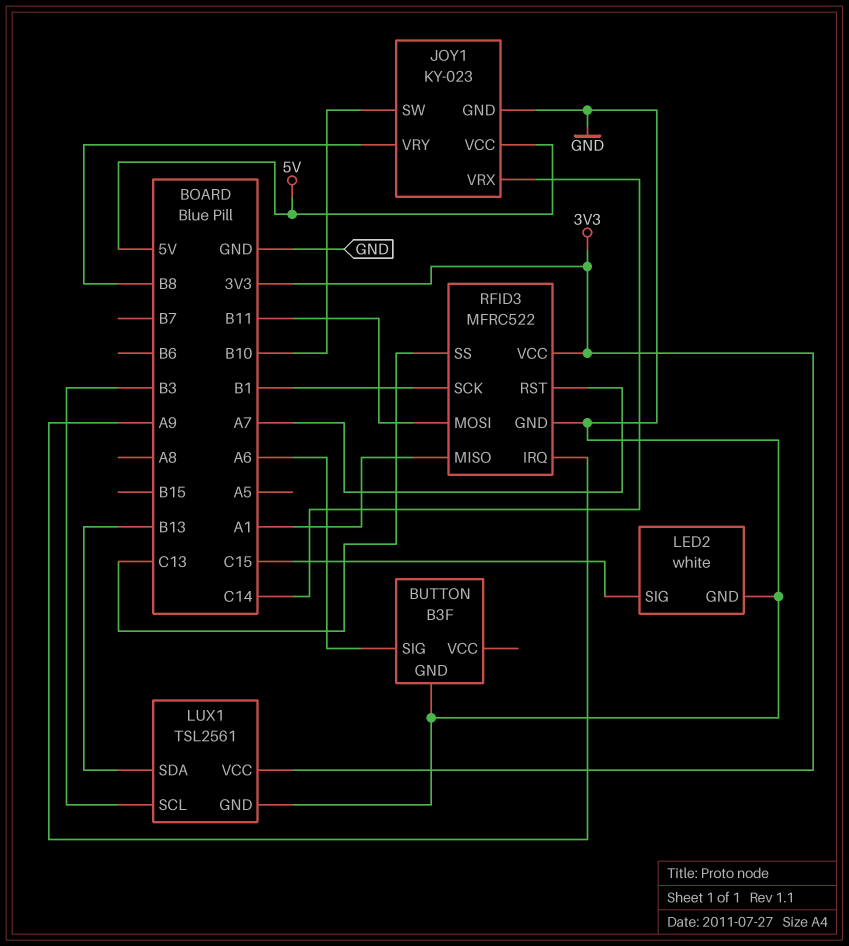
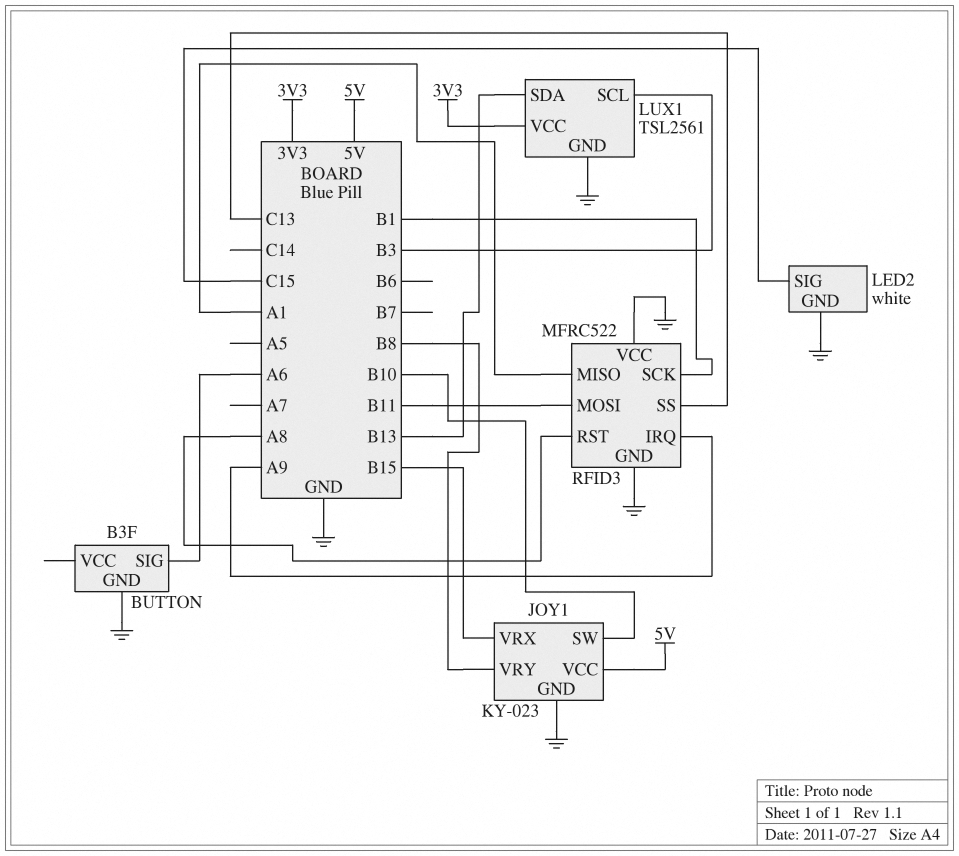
JOY1 pin VRX: C14 -> B15
RFID3 pin RST: A7 -> A8
RFID3 pin VCC: 3V3 -> GND

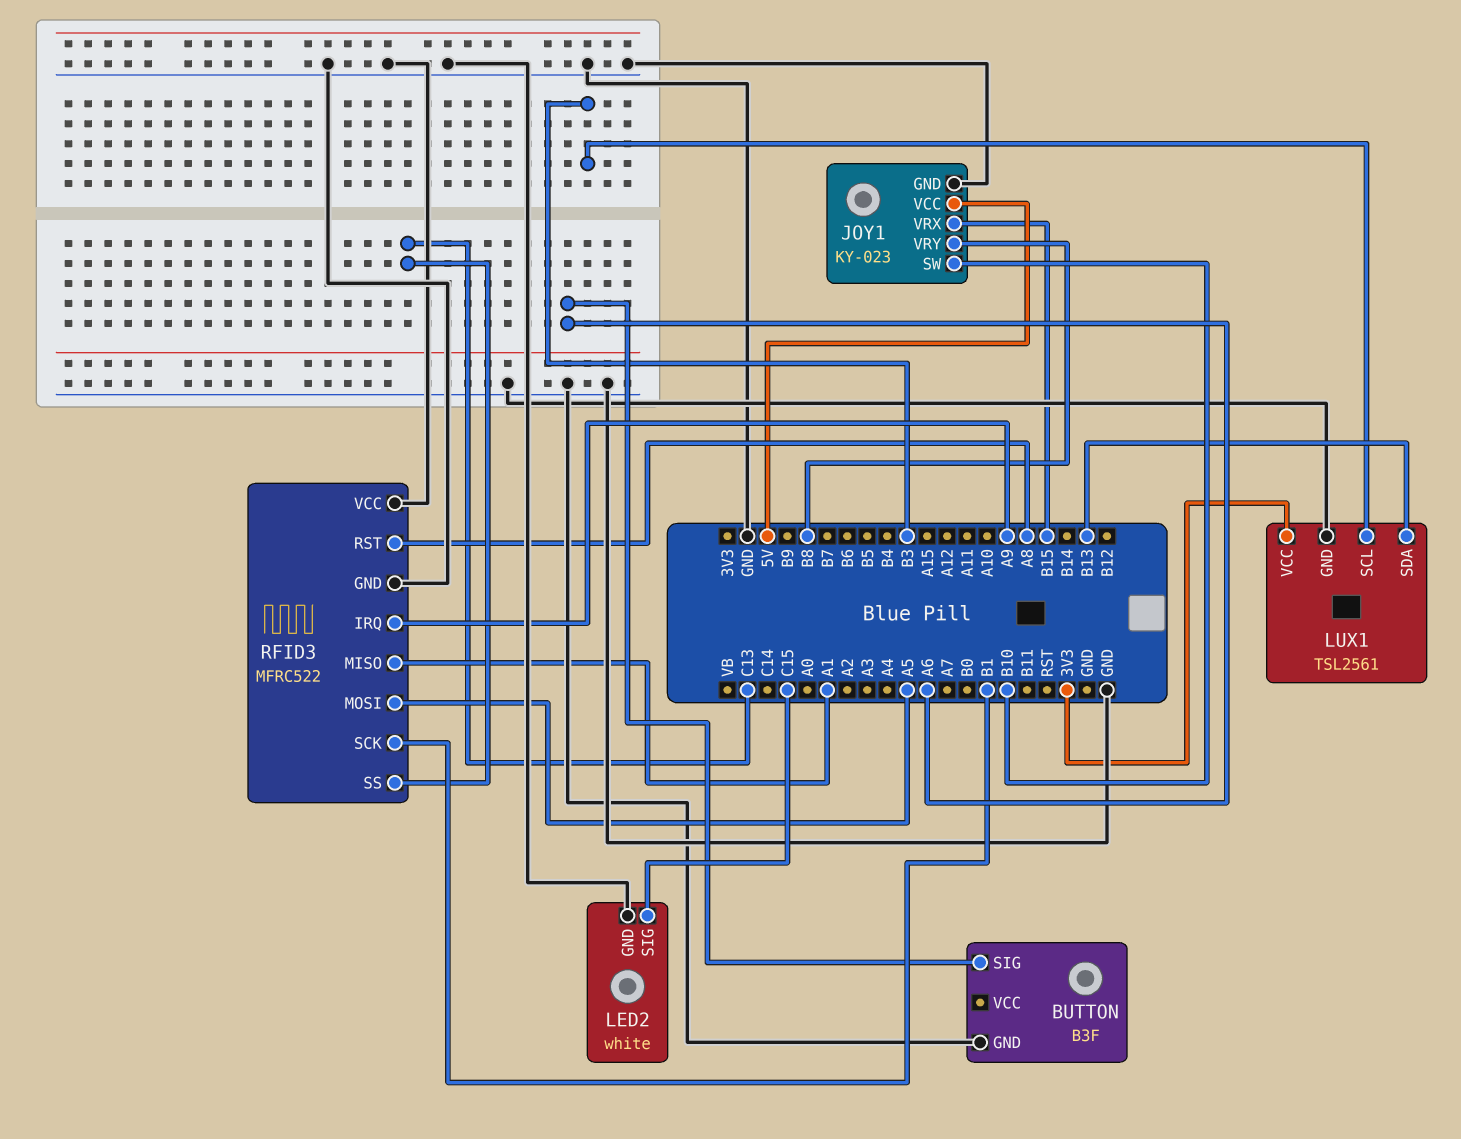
RFID3 pin MOSI: B11 -> A5

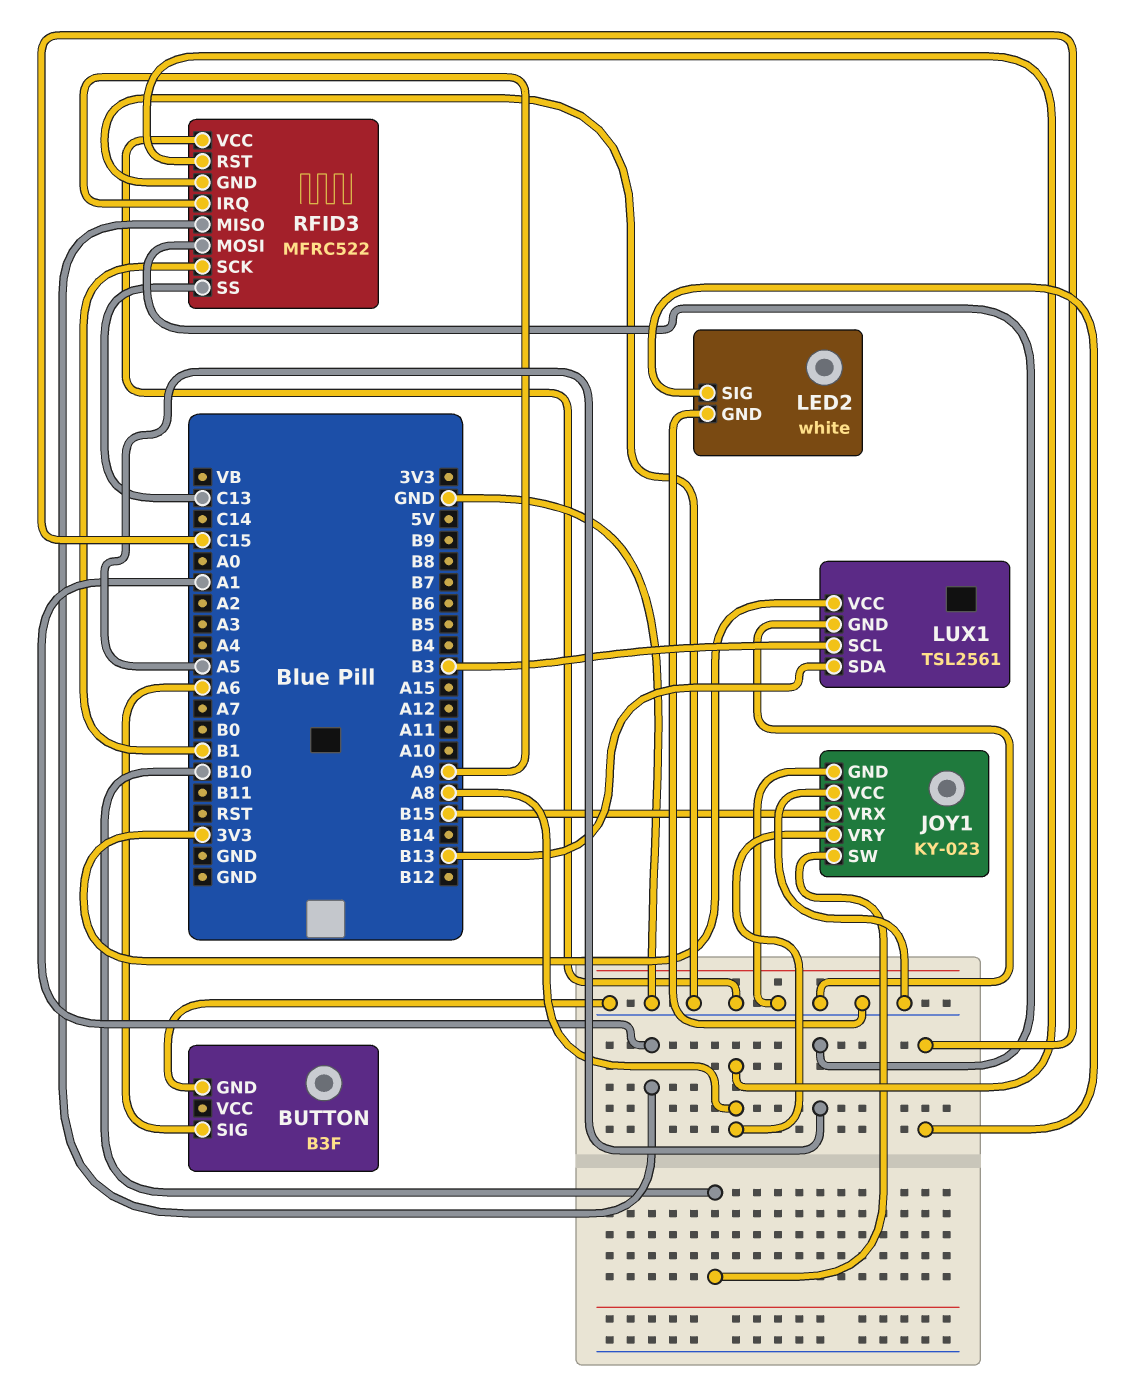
JOY1 pin VCC: 5V -> GND
JOY1 pin VRY: B8 -> A8

